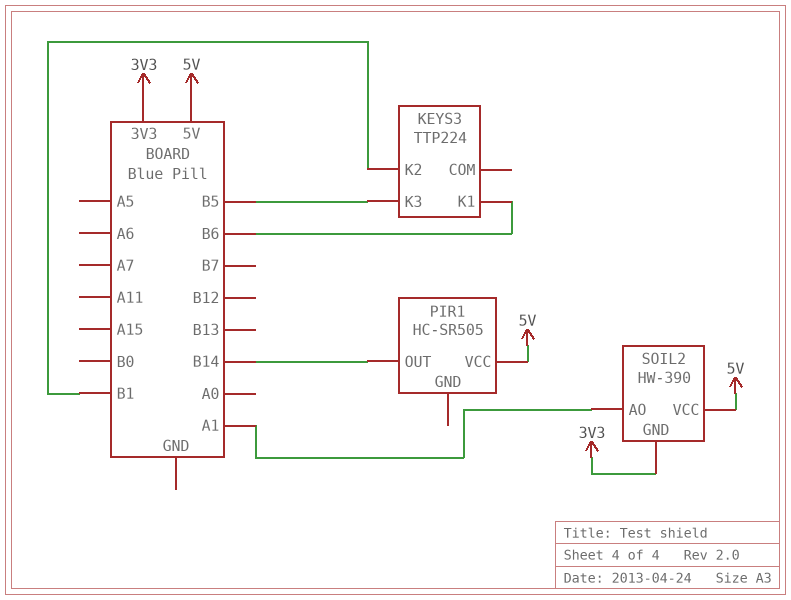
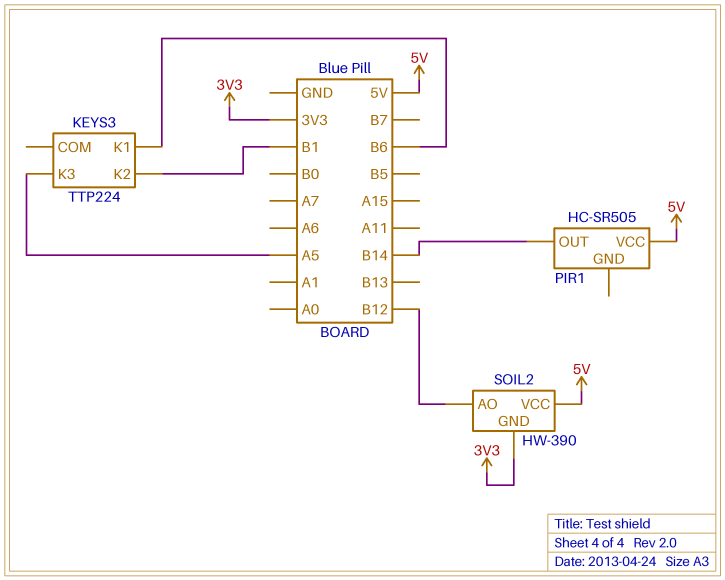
KEYS3 pin K3: B5 -> A5
SOIL2 pin AO: A1 -> B12

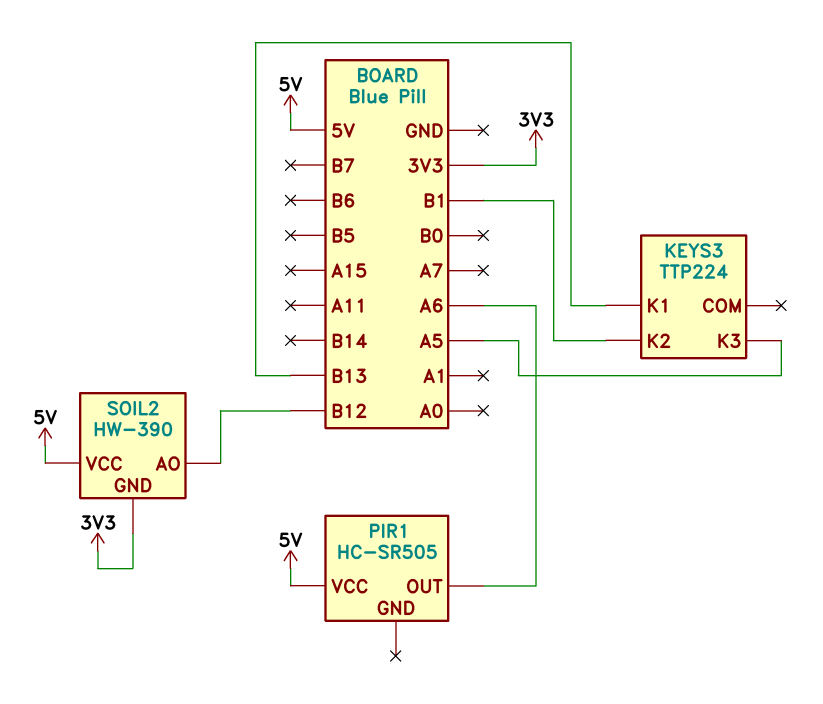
KEYS3 pin K1: B6 -> B13
PIR1 pin OUT: B14 -> A6

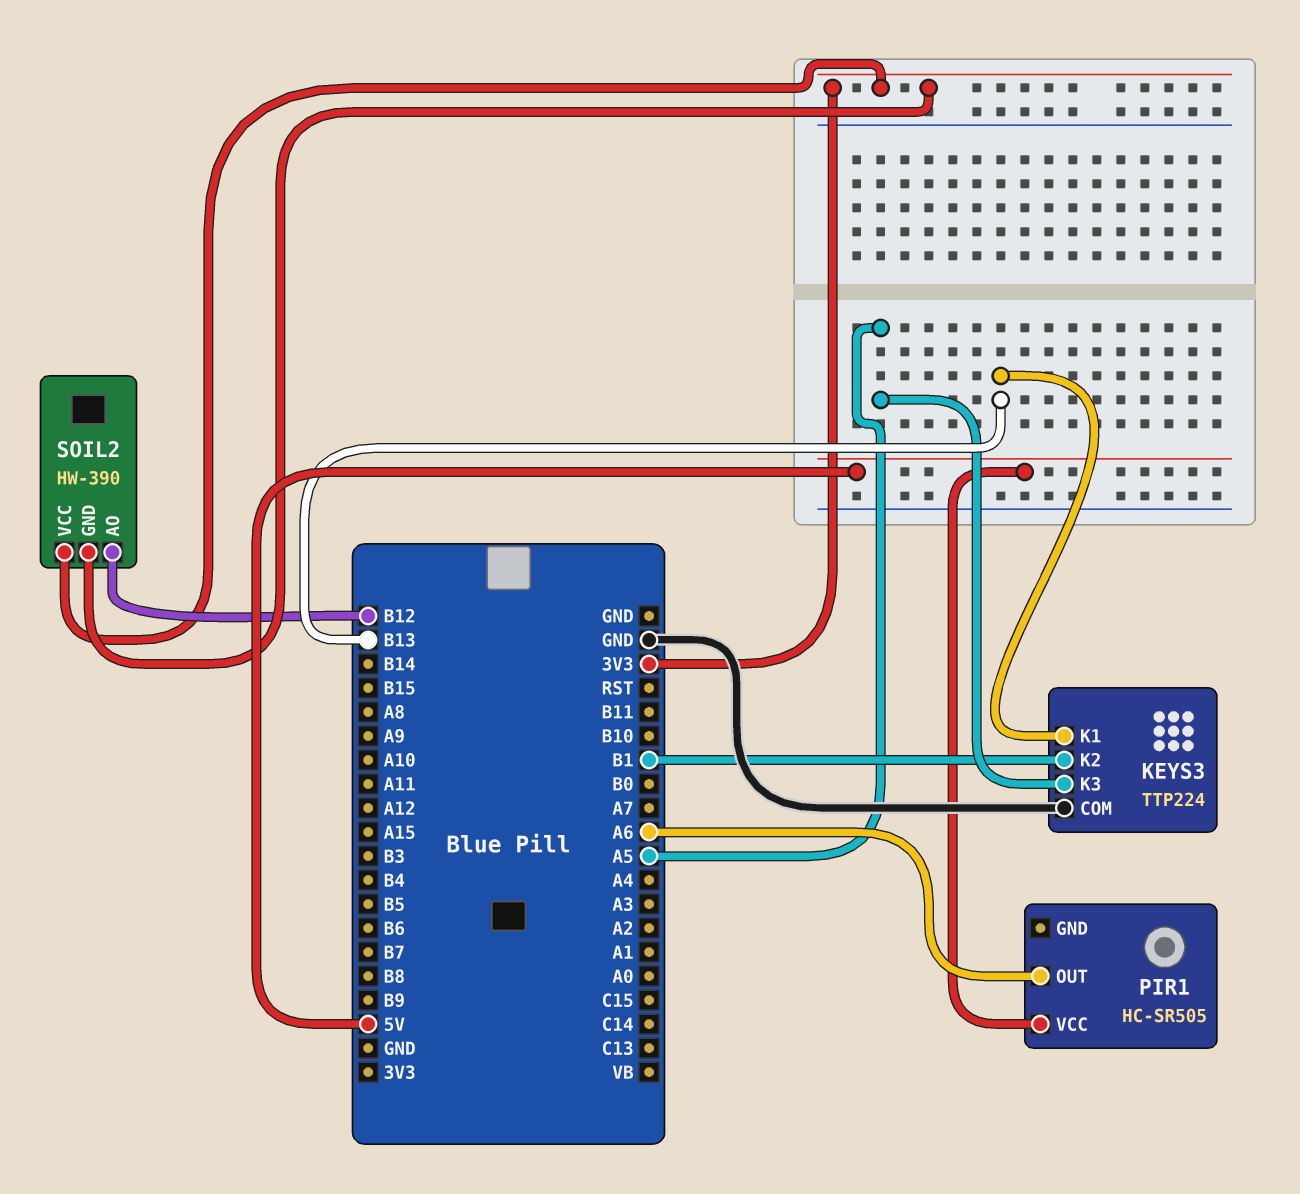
KEYS3 pin COM: none -> GND
SOIL2 pin VCC: 5V -> 3V3

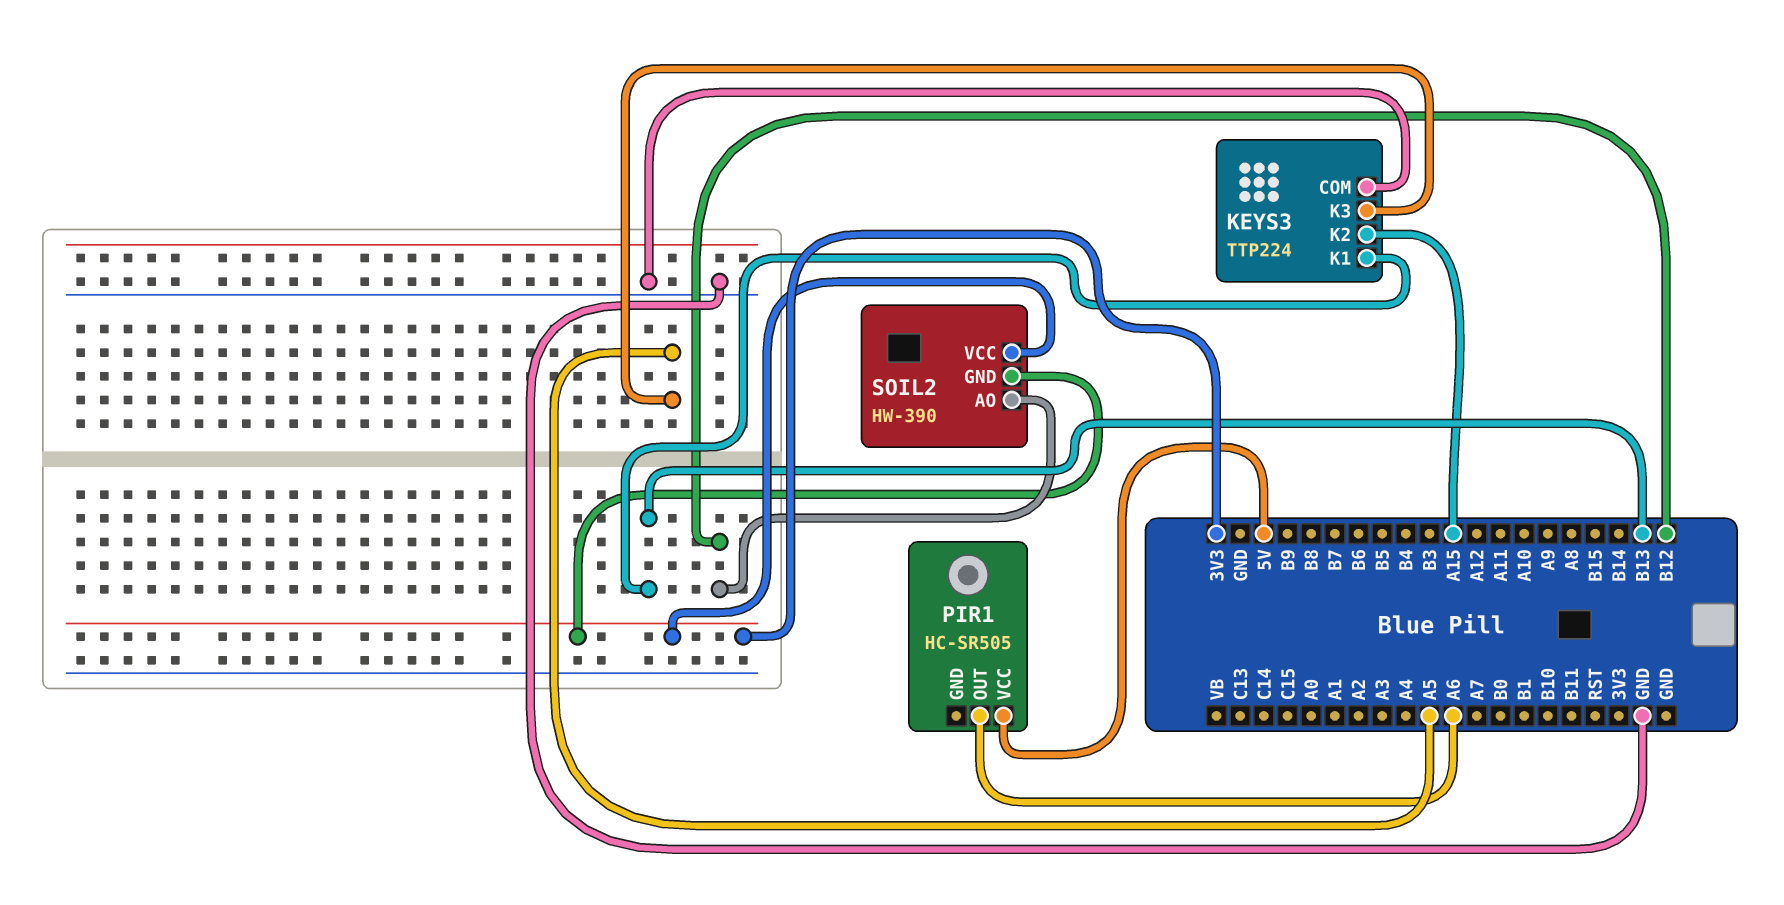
KEYS3 pin K2: B1 -> A15

